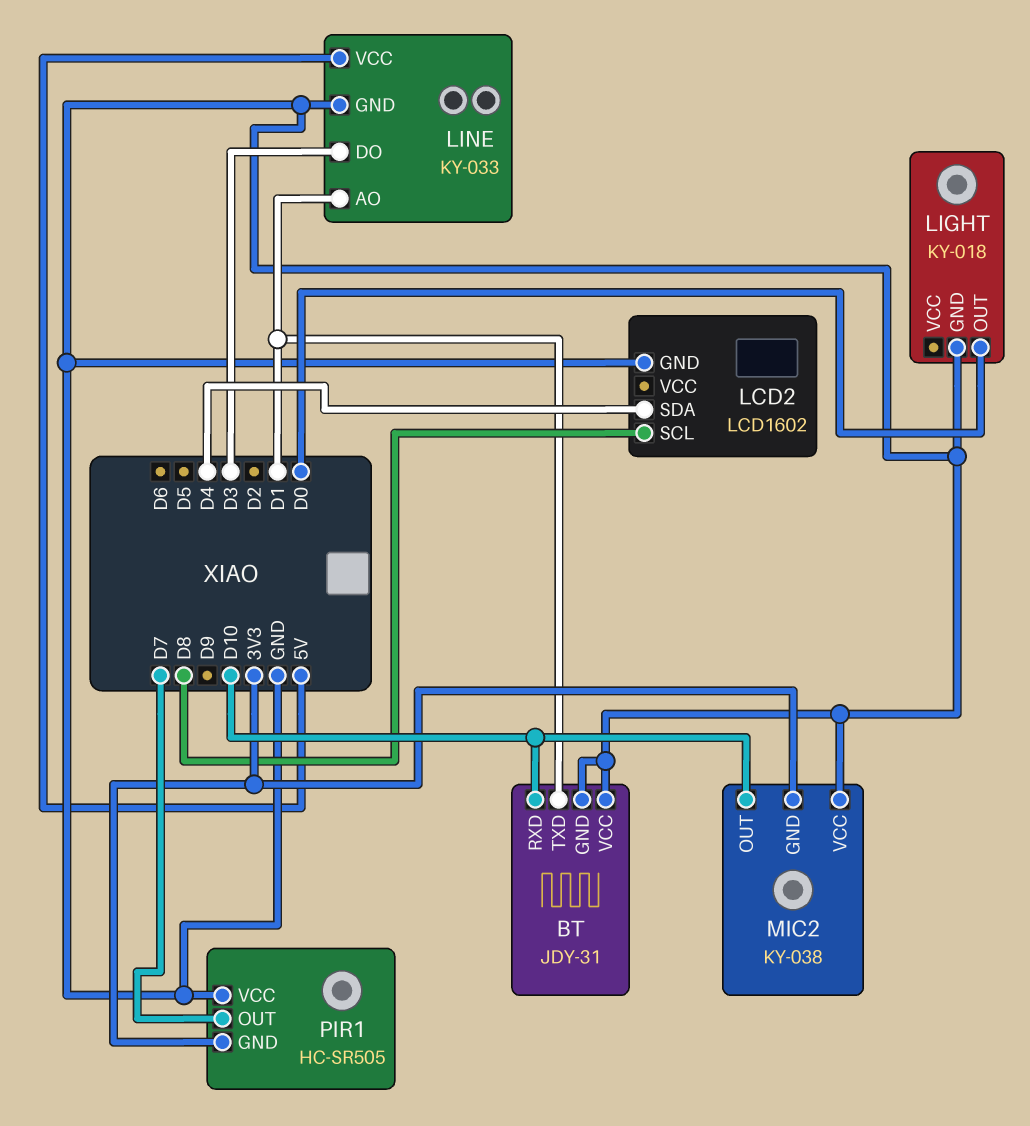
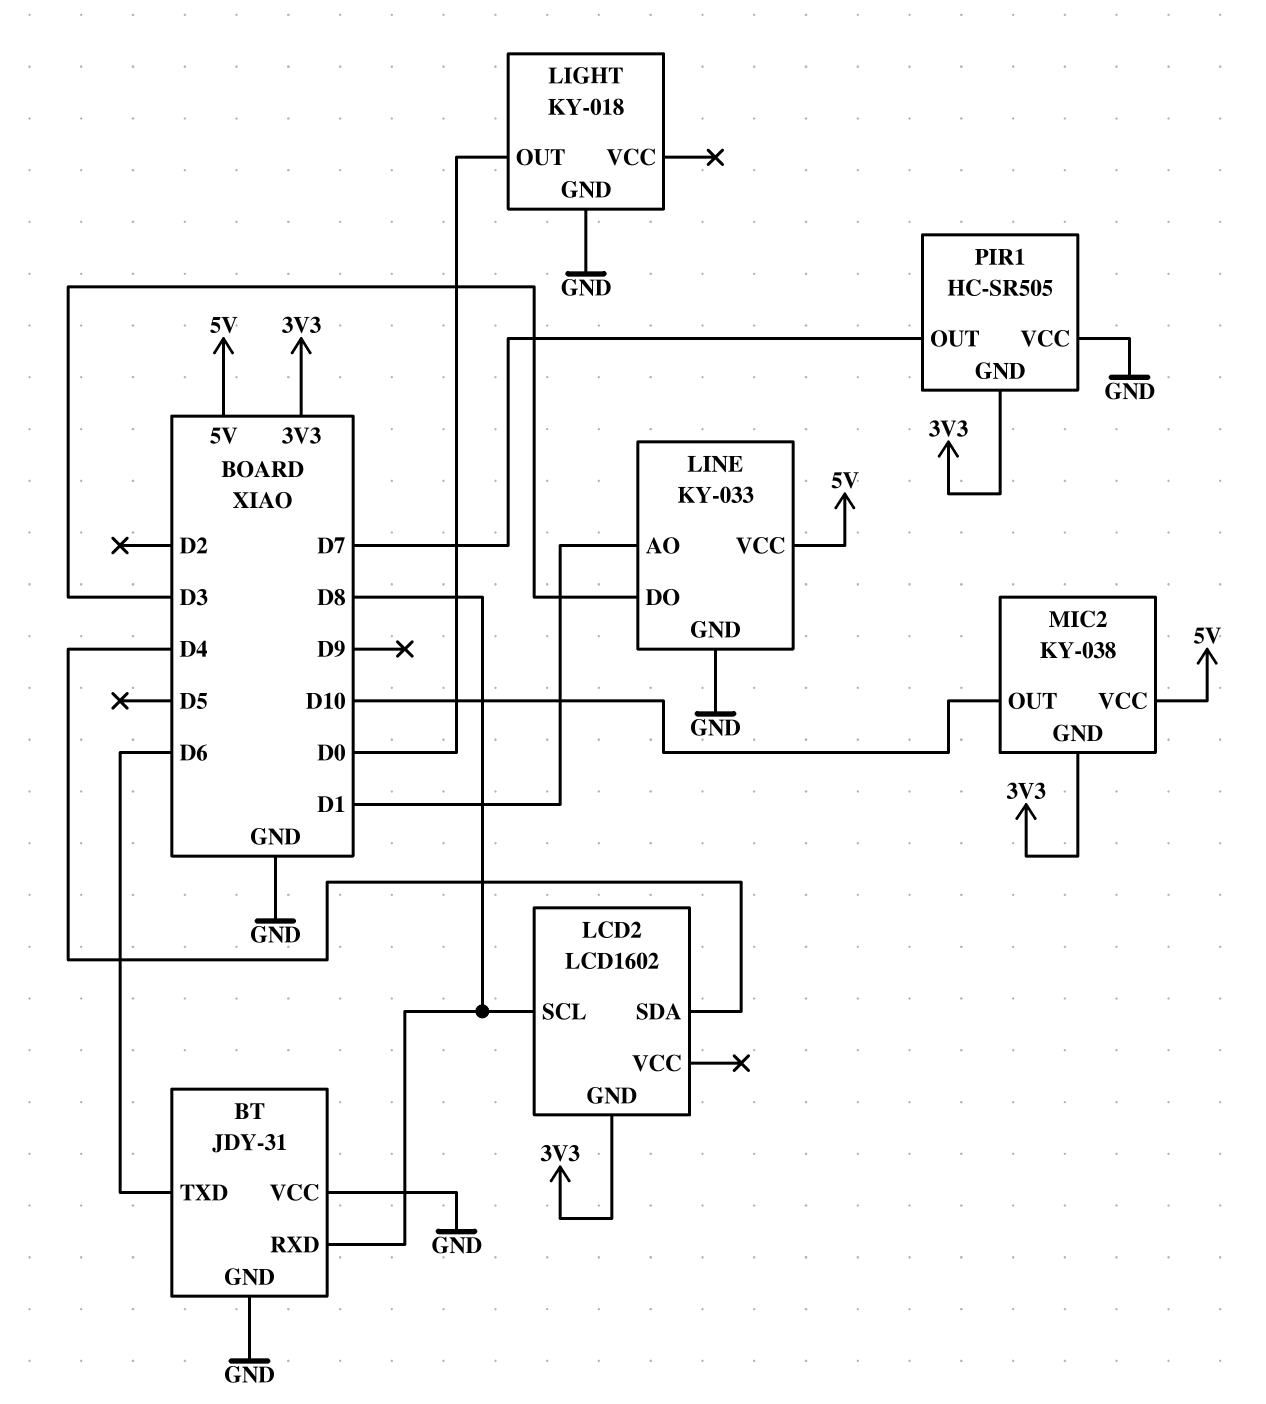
BT pin RXD: D10 -> D8
BT pin TXD: D1 -> D6
LCD2 pin GND: GND -> 3V3
MIC2 pin VCC: GND -> 5V

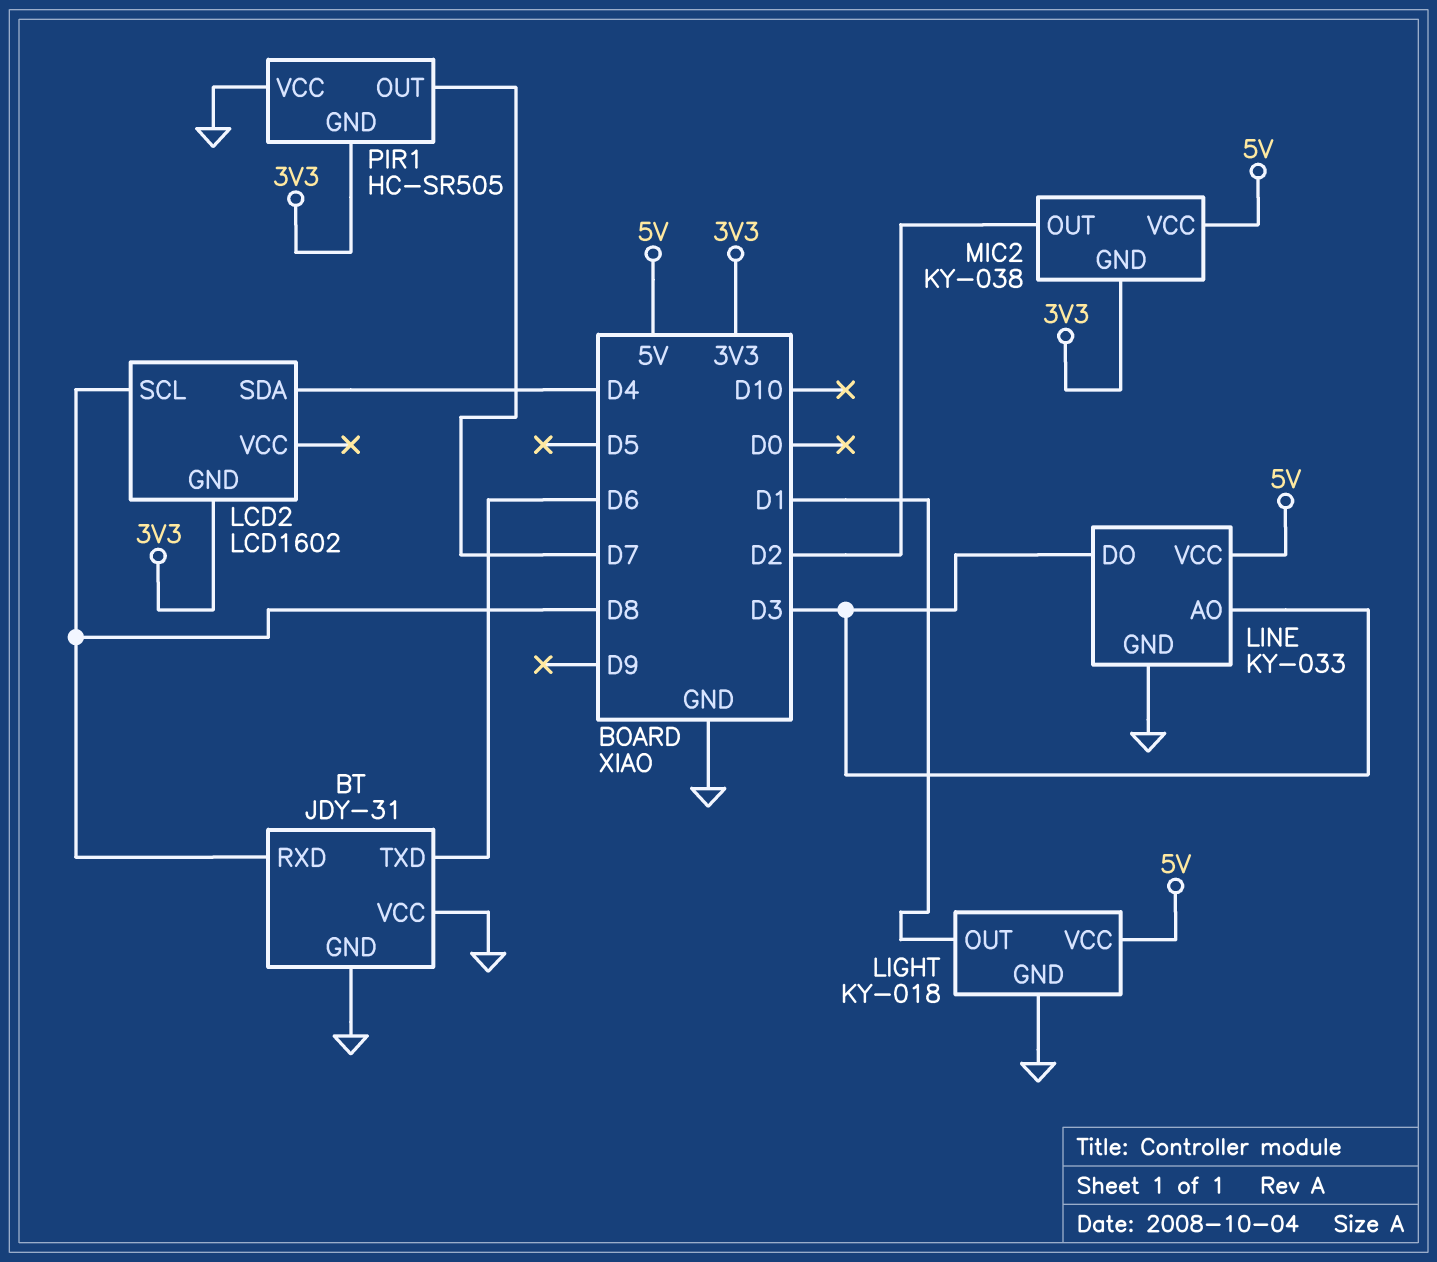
LIGHT pin OUT: D0 -> D1
LIGHT pin VCC: none -> 5V
LINE pin AO: D1 -> D3
MIC2 pin OUT: D10 -> D2

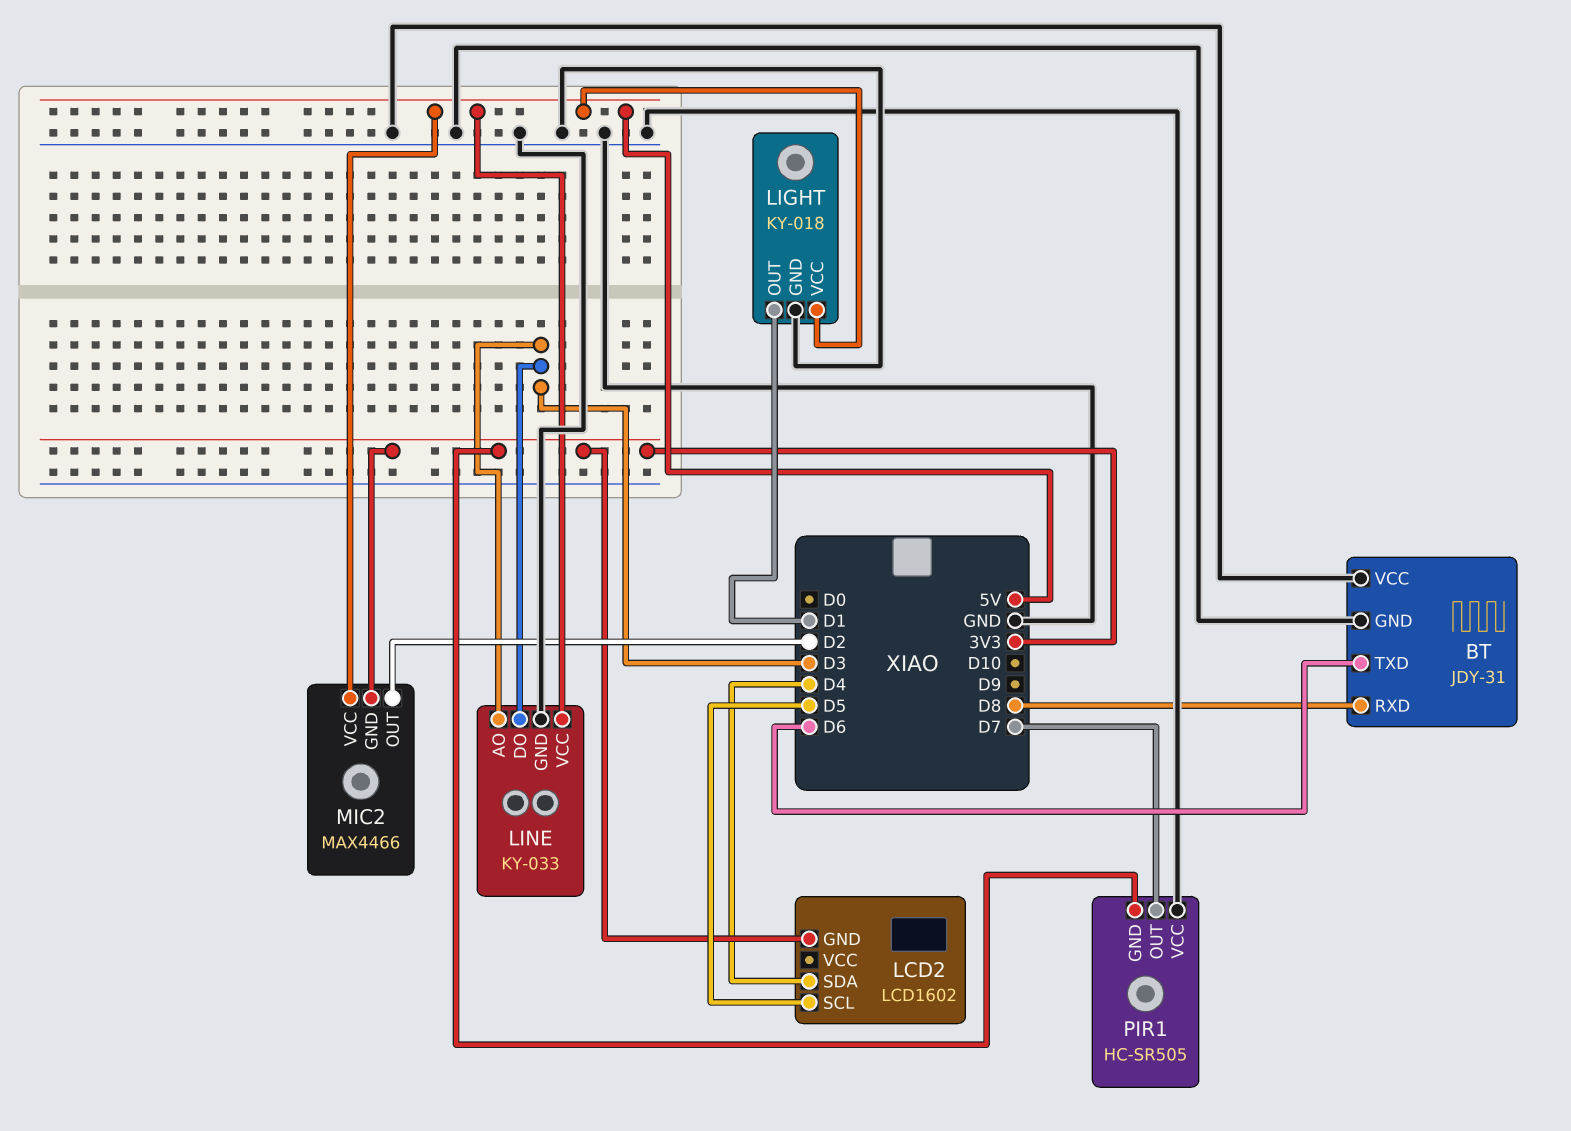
LCD2 pin SCL: D8 -> D5
MIC2: KY-038 -> MAX4466

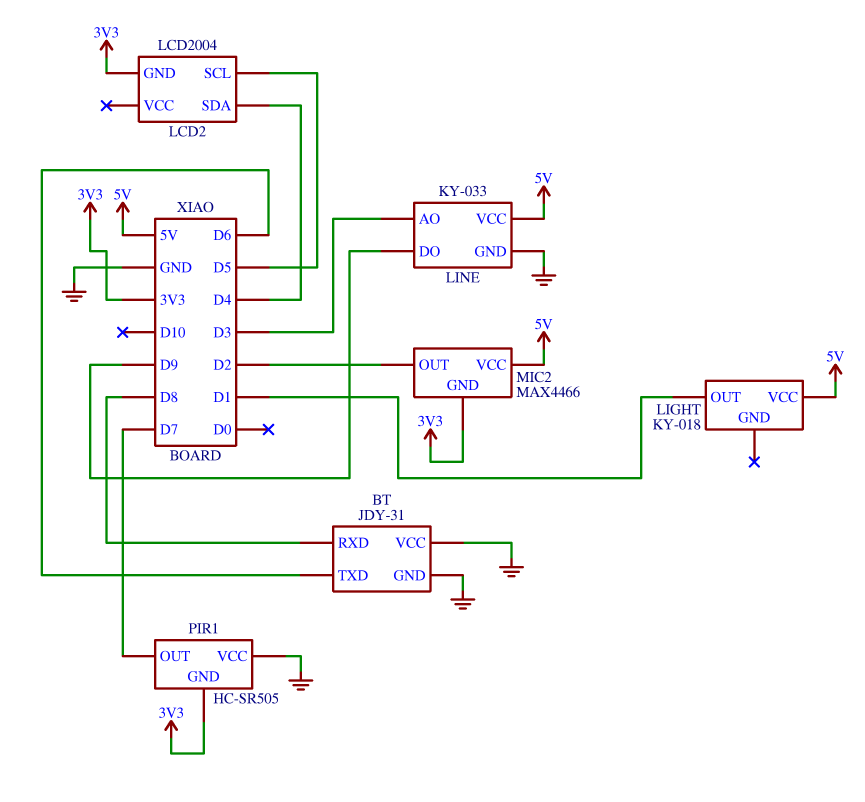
LCD2: LCD1602 -> LCD2004
LIGHT pin GND: GND -> none
LINE pin DO: D3 -> D9

